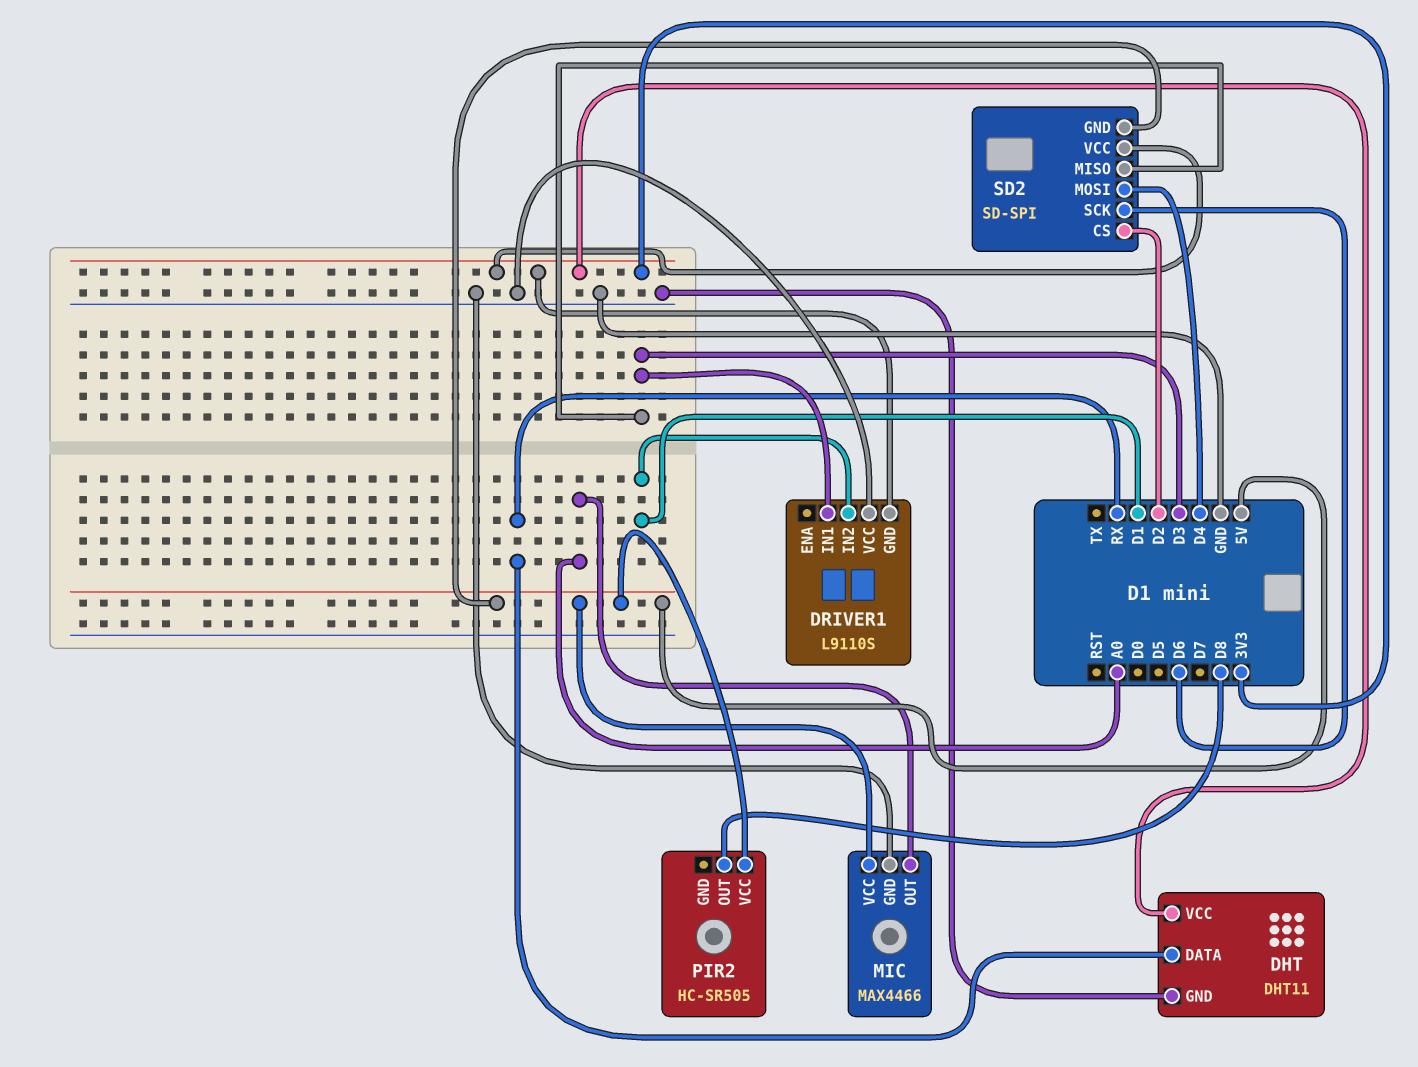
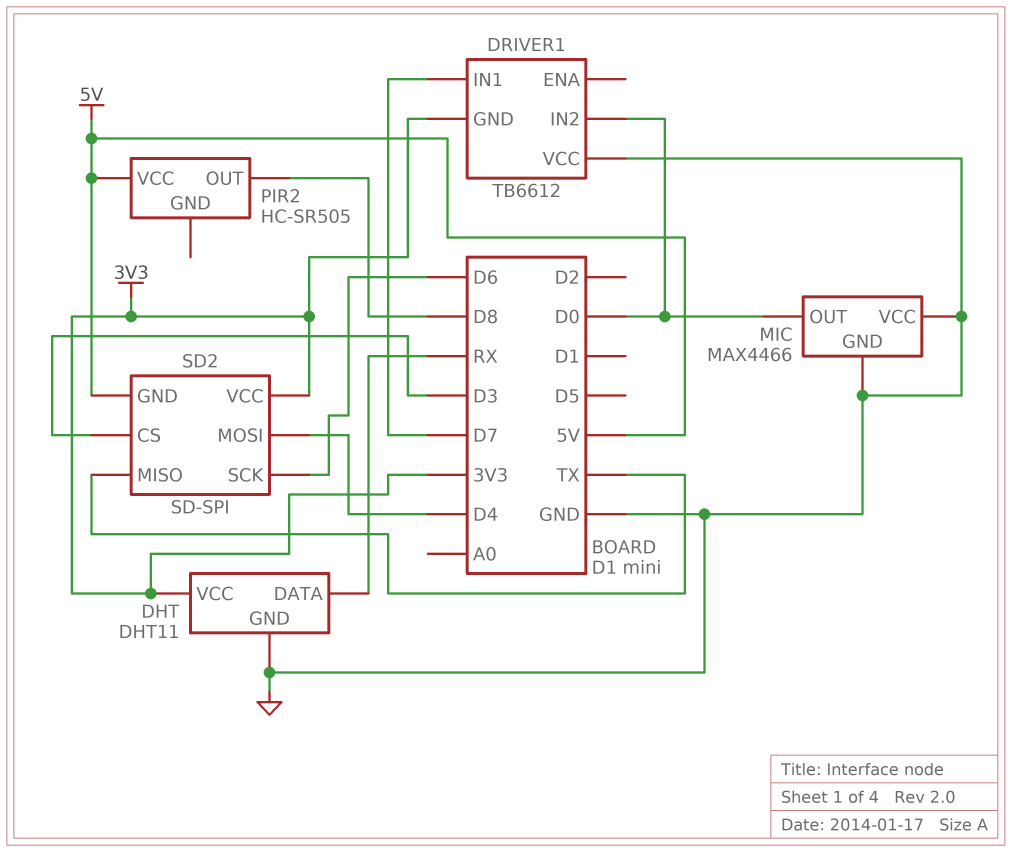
DRIVER1: L9110S -> TB6612
DRIVER1 pin IN1: D3 -> D7
DRIVER1 pin IN2: D1 -> D0
MIC pin OUT: A0 -> D0
MIC pin VCC: 5V -> GND
SD2 pin CS: D2 -> D3
SD2 pin MISO: D3 -> TX

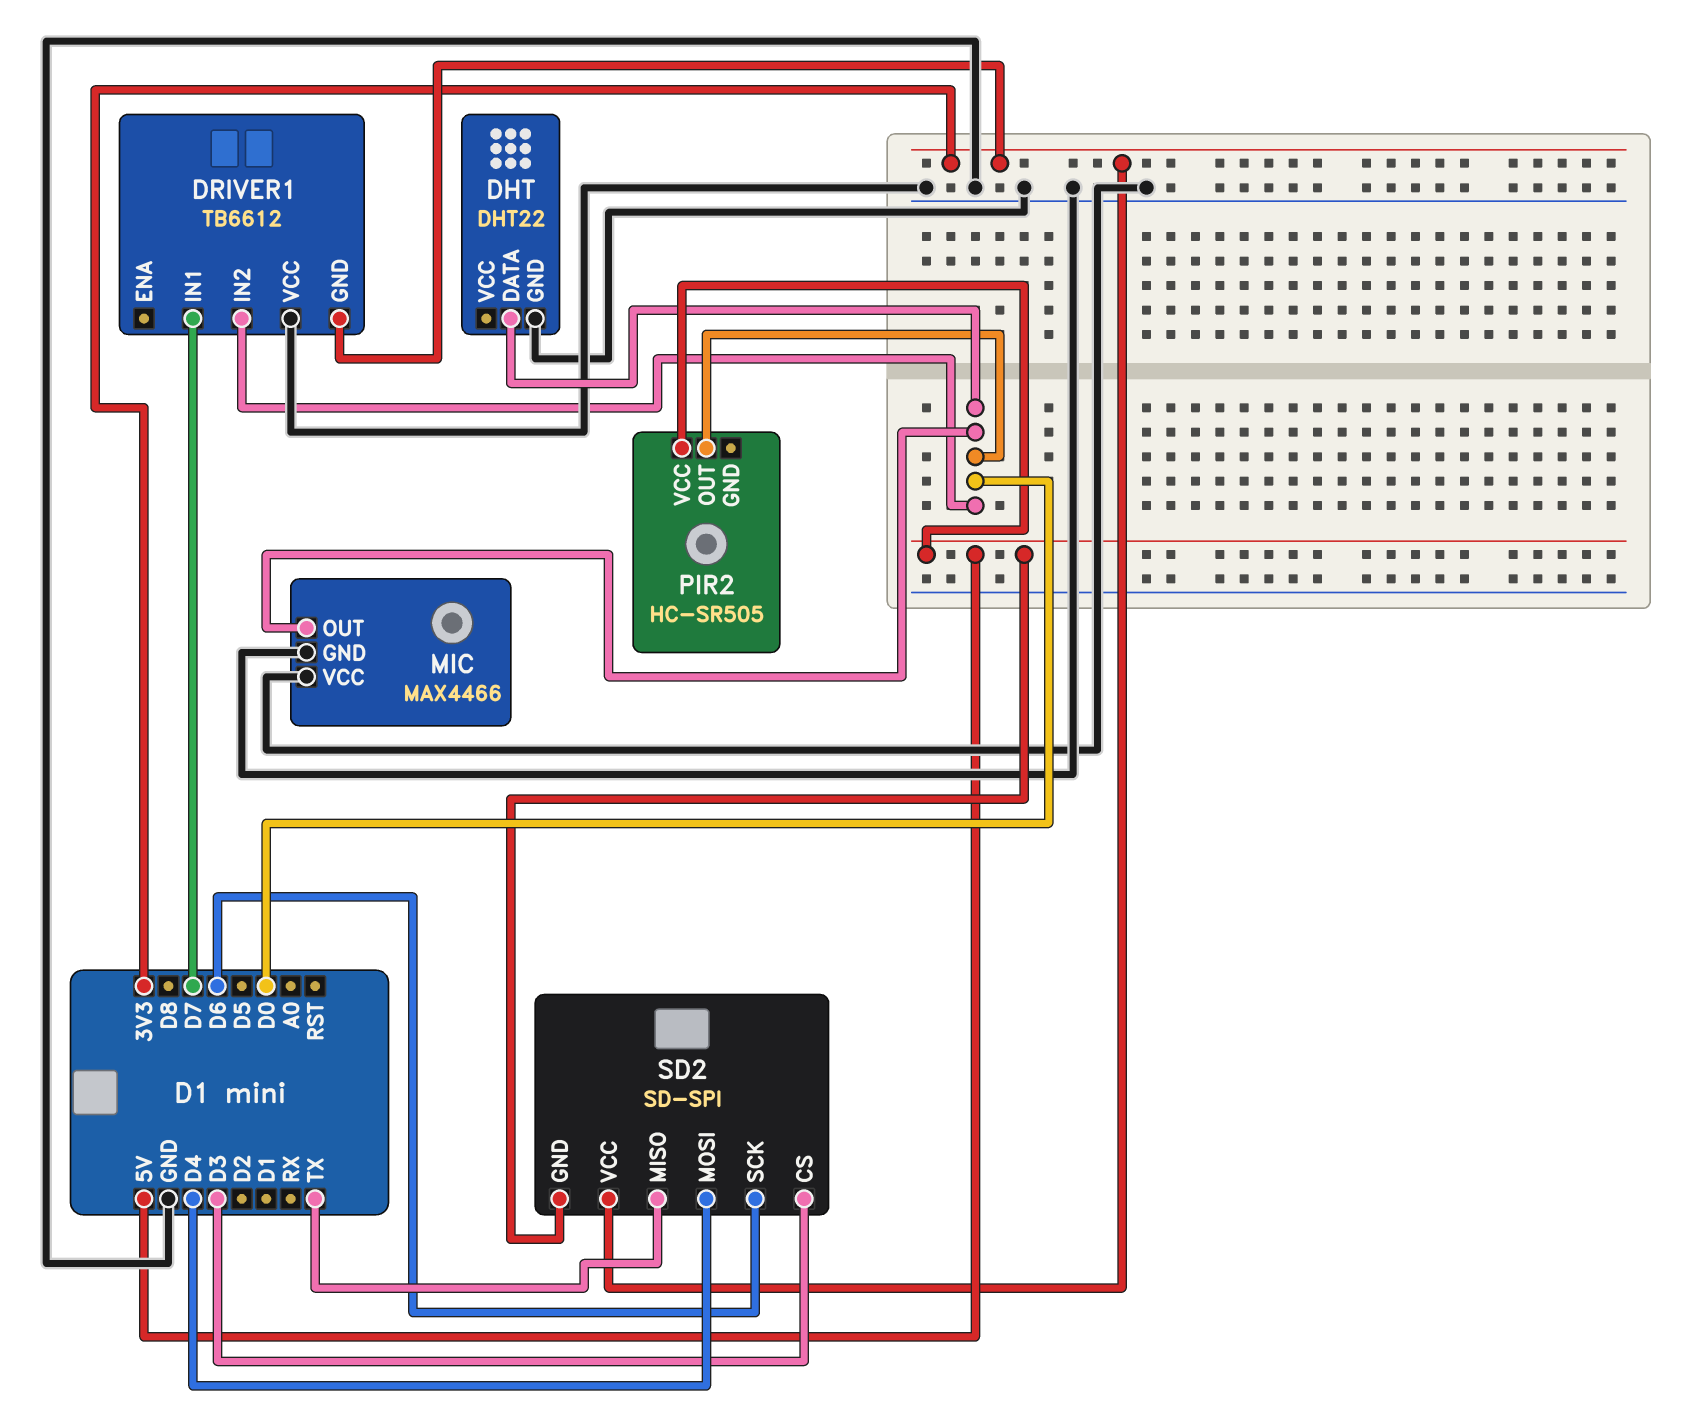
DHT: DHT11 -> DHT22
DHT pin DATA: RX -> D0
DHT pin VCC: 3V3 -> none
PIR2 pin OUT: D8 -> D0

